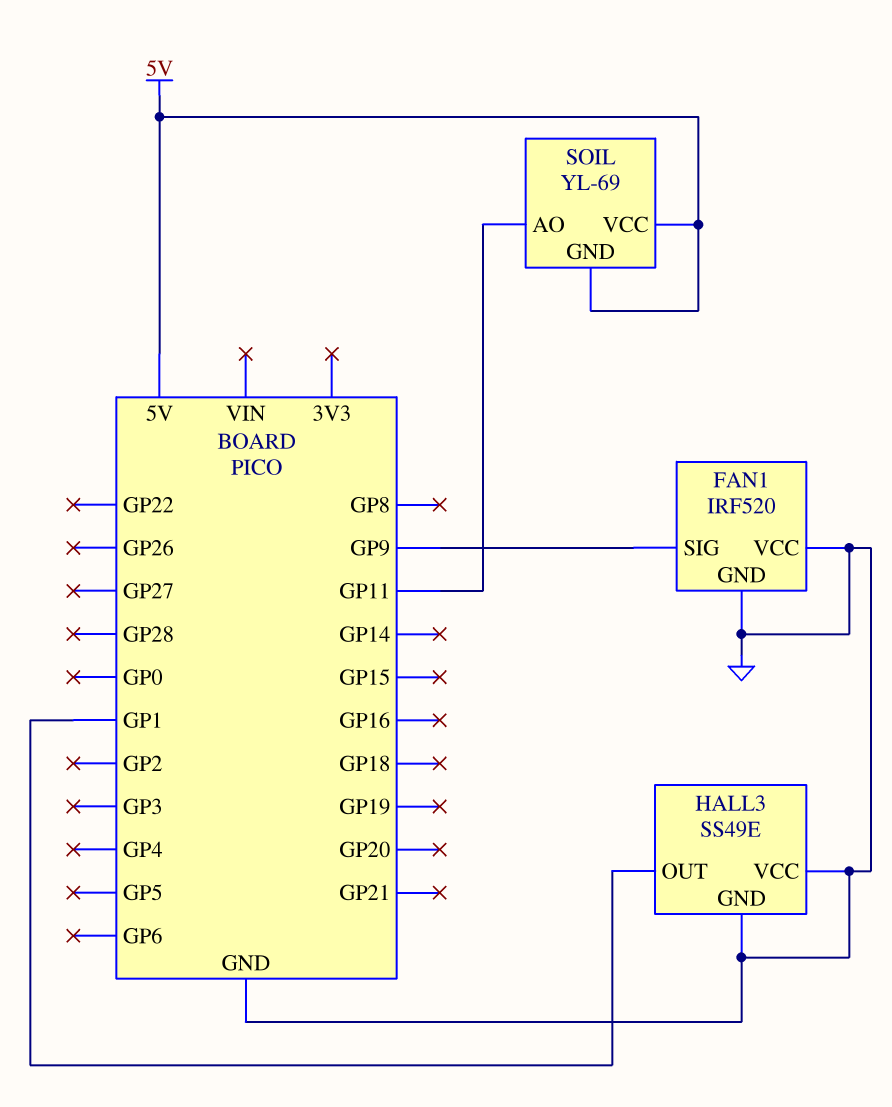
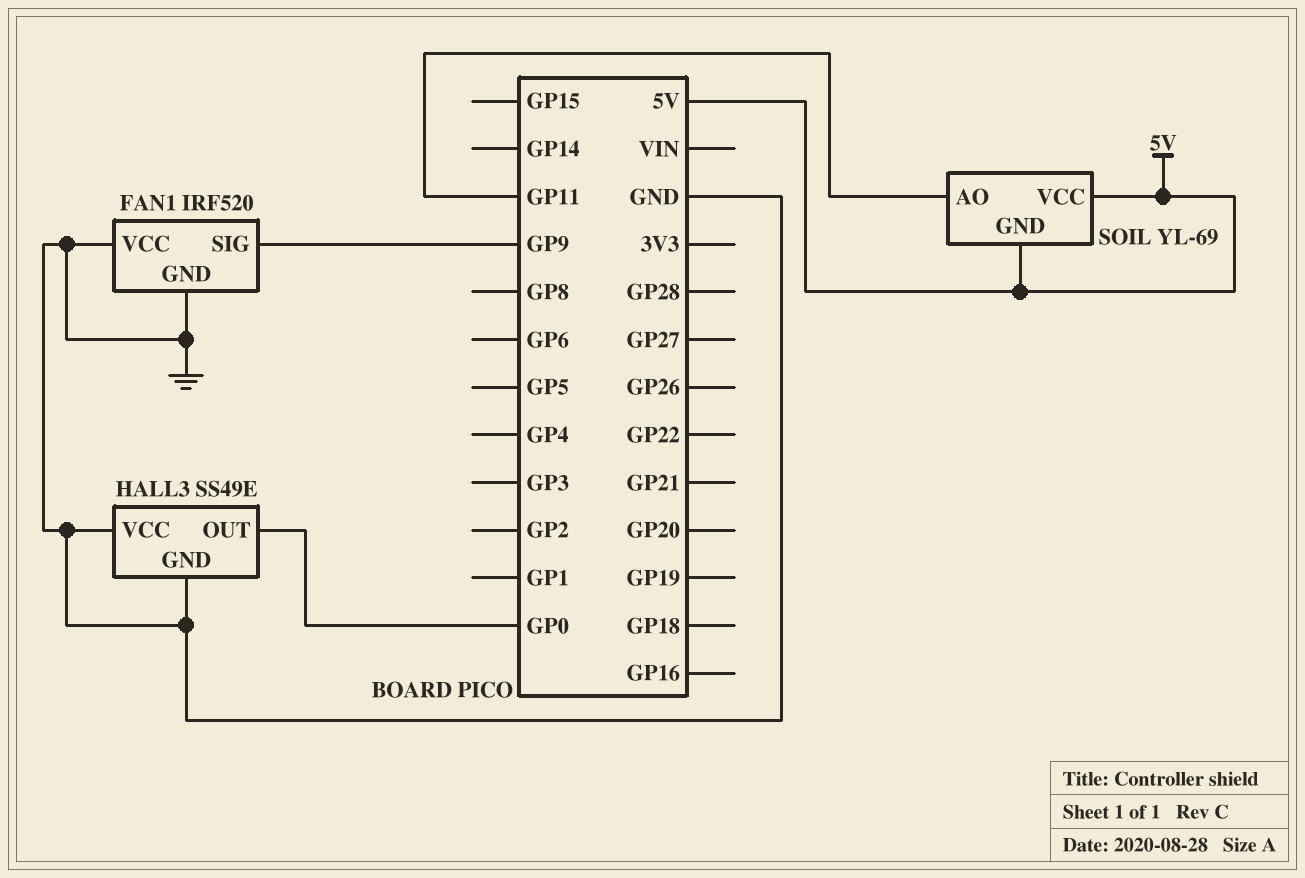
HALL3 pin OUT: GP1 -> GP0

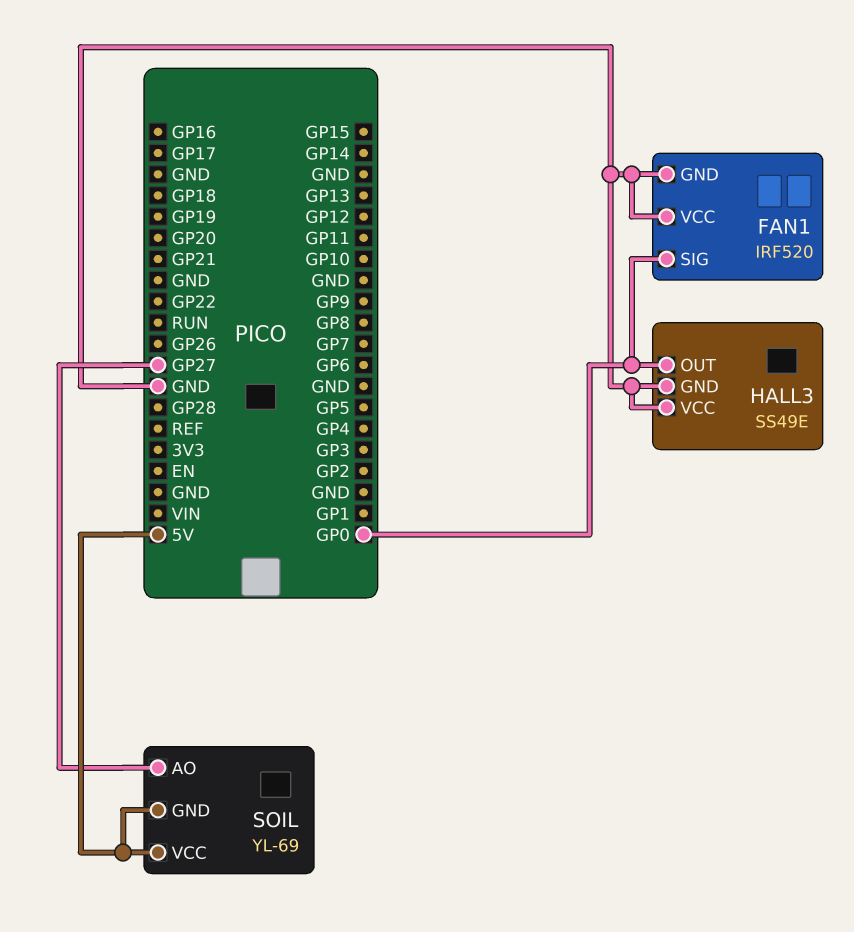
FAN1 pin SIG: GP9 -> GP0
SOIL pin AO: GP11 -> GP27

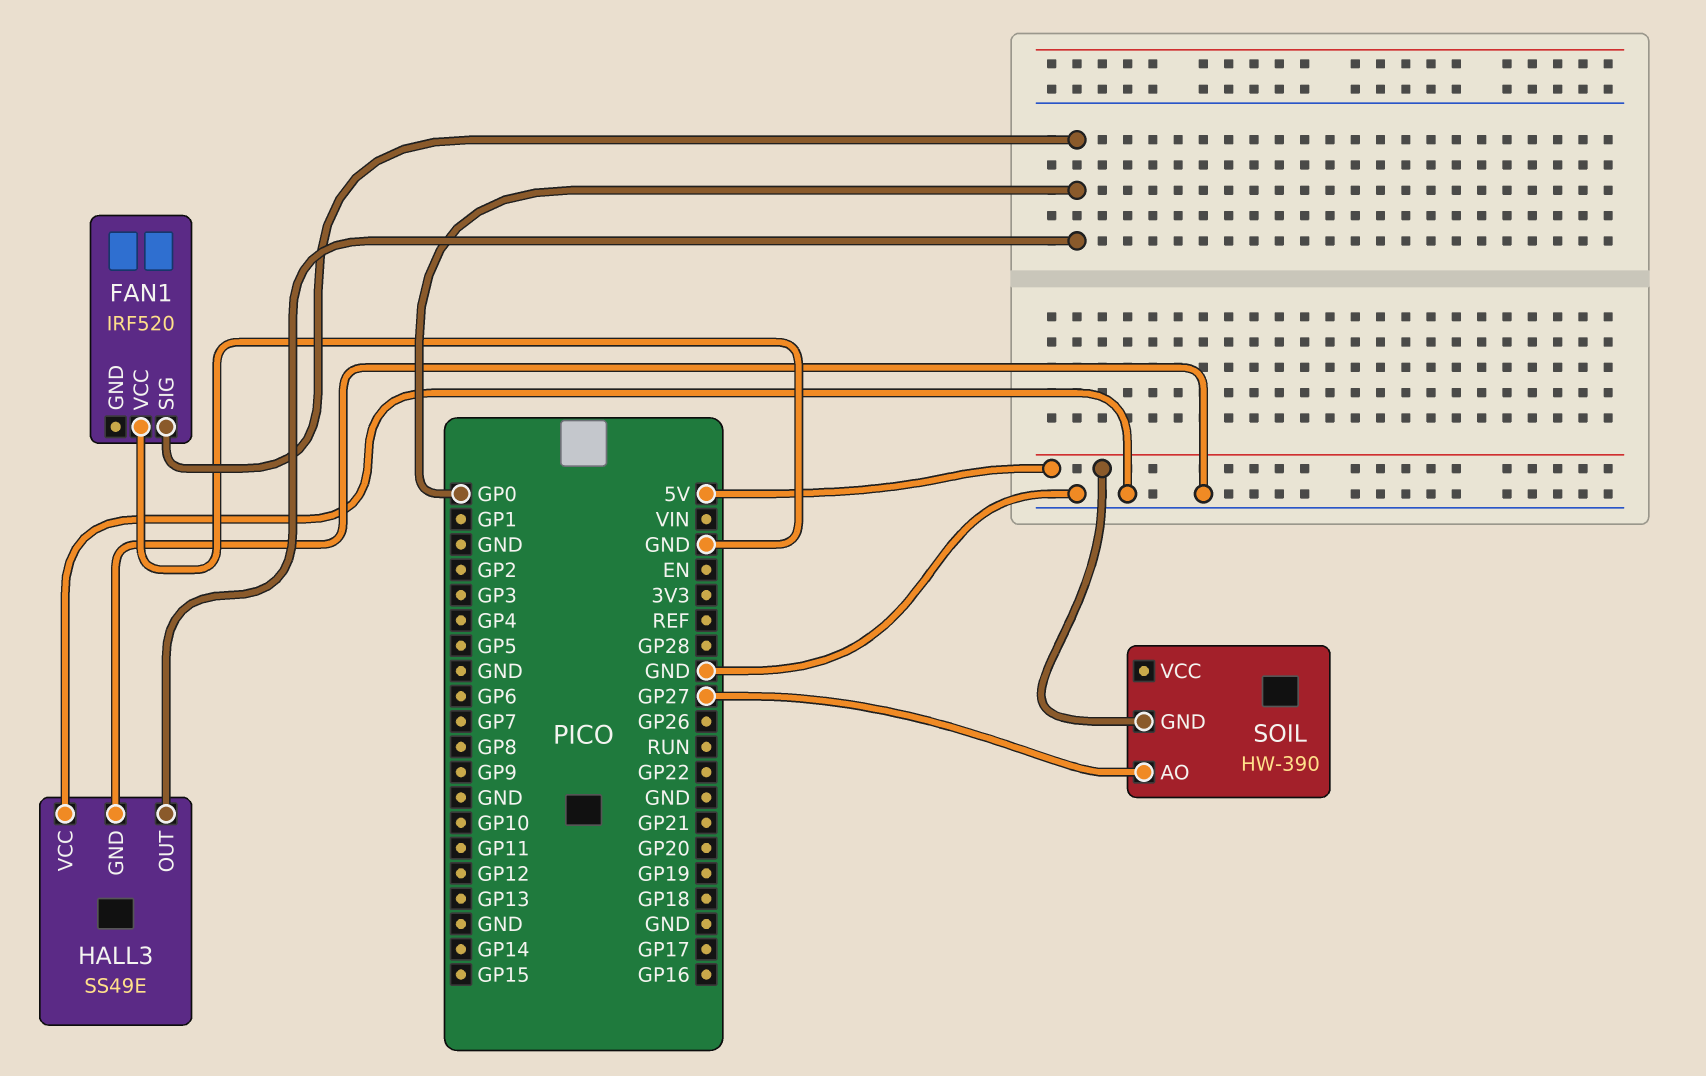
FAN1 pin GND: GND -> none
SOIL: YL-69 -> HW-390
SOIL pin VCC: 5V -> none

